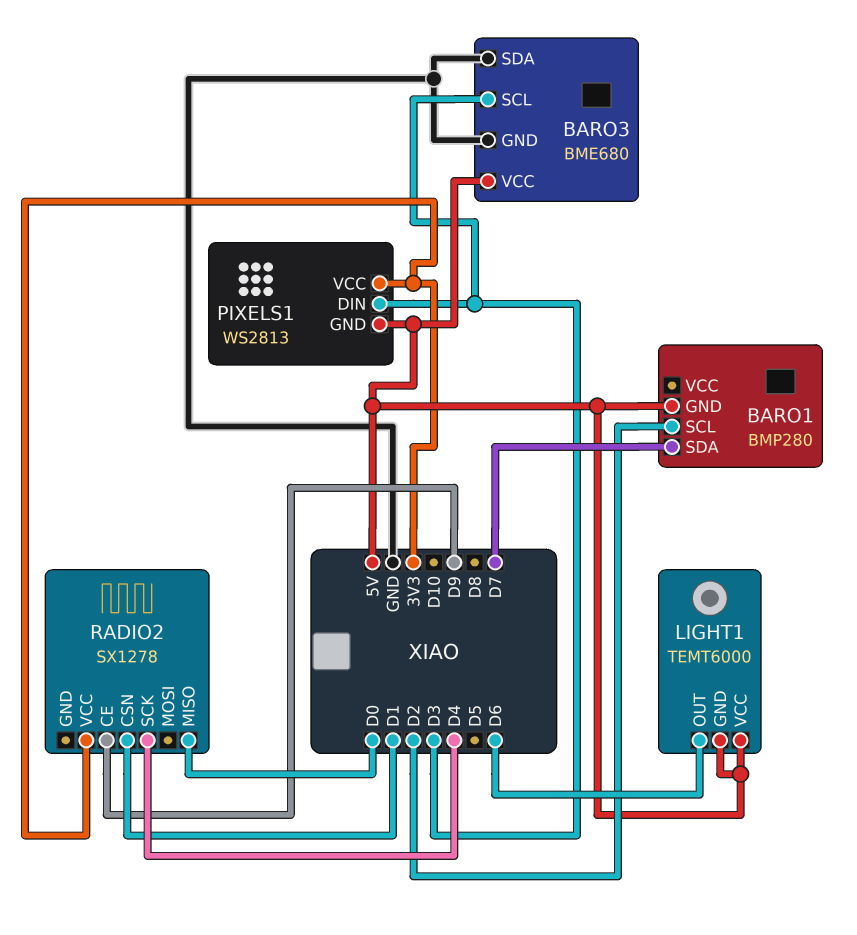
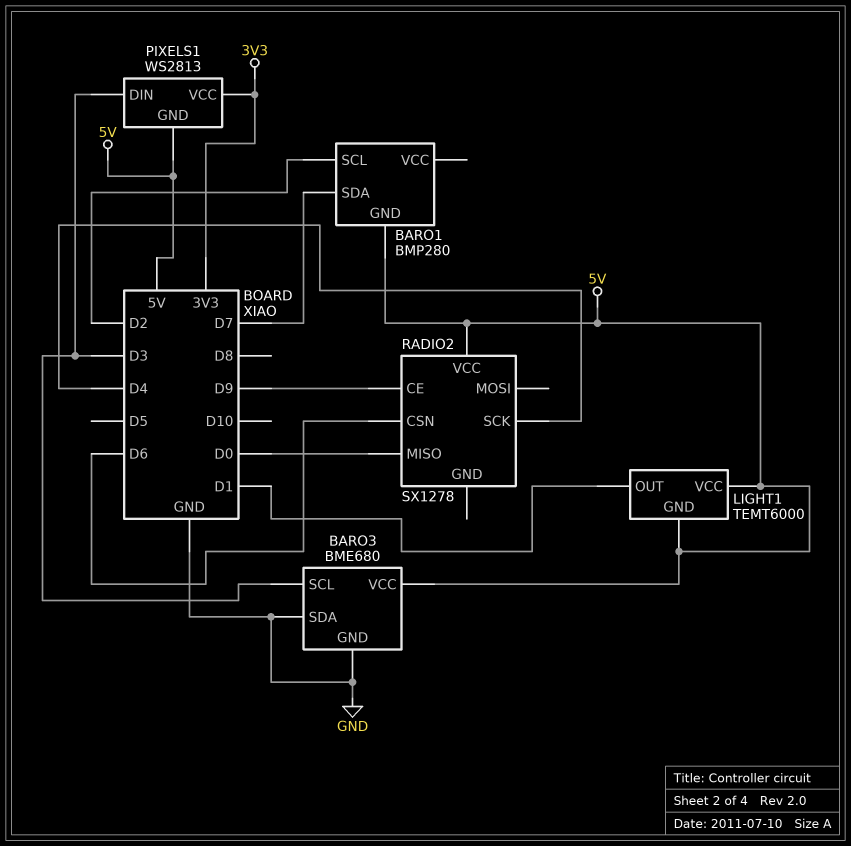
LIGHT1 pin OUT: D6 -> D1
RADIO2 pin CSN: D1 -> D6
RADIO2 pin VCC: 3V3 -> 5V

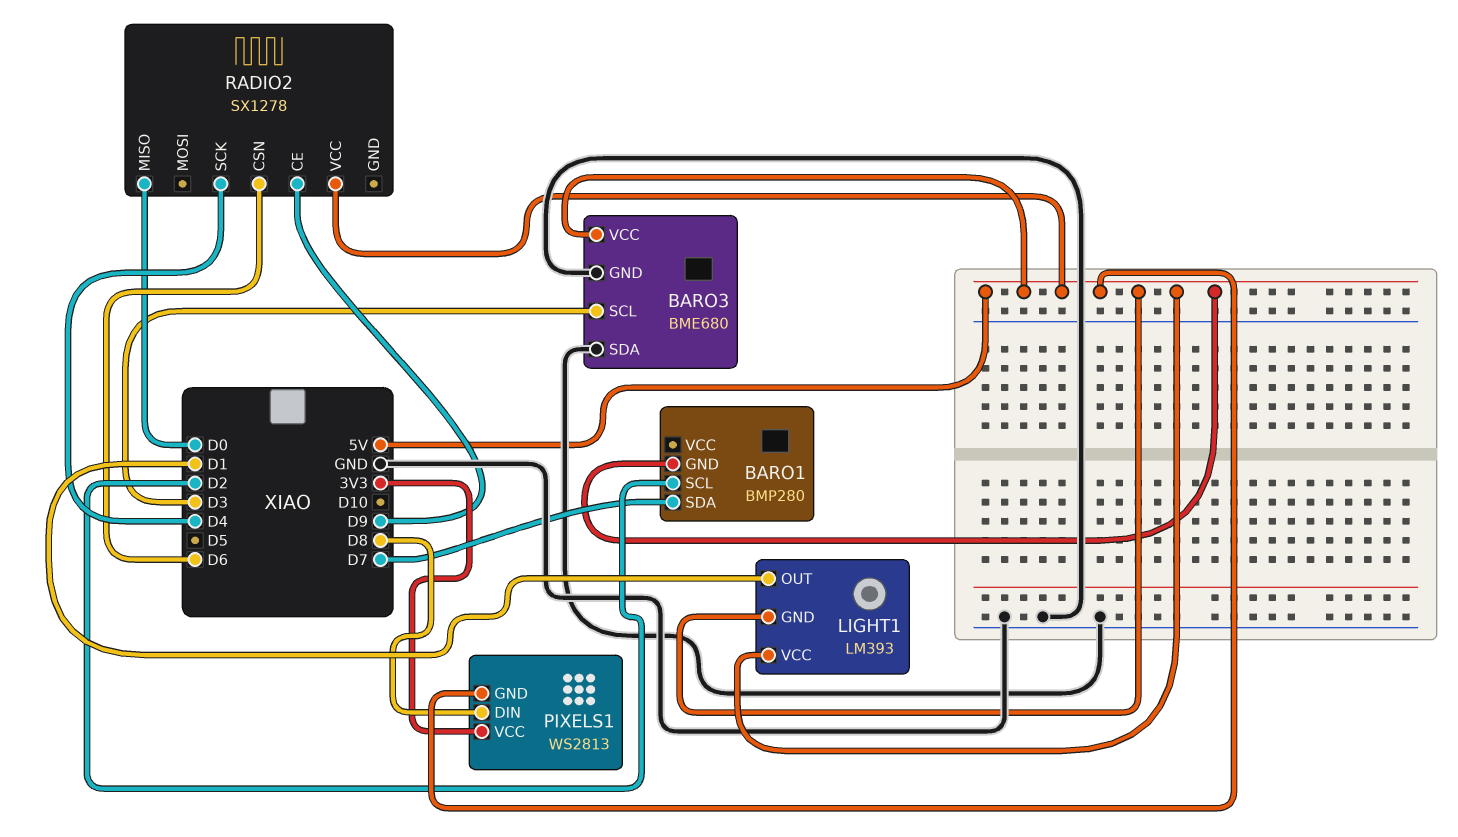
LIGHT1: TEMT6000 -> LM393
PIXELS1 pin DIN: D3 -> D8

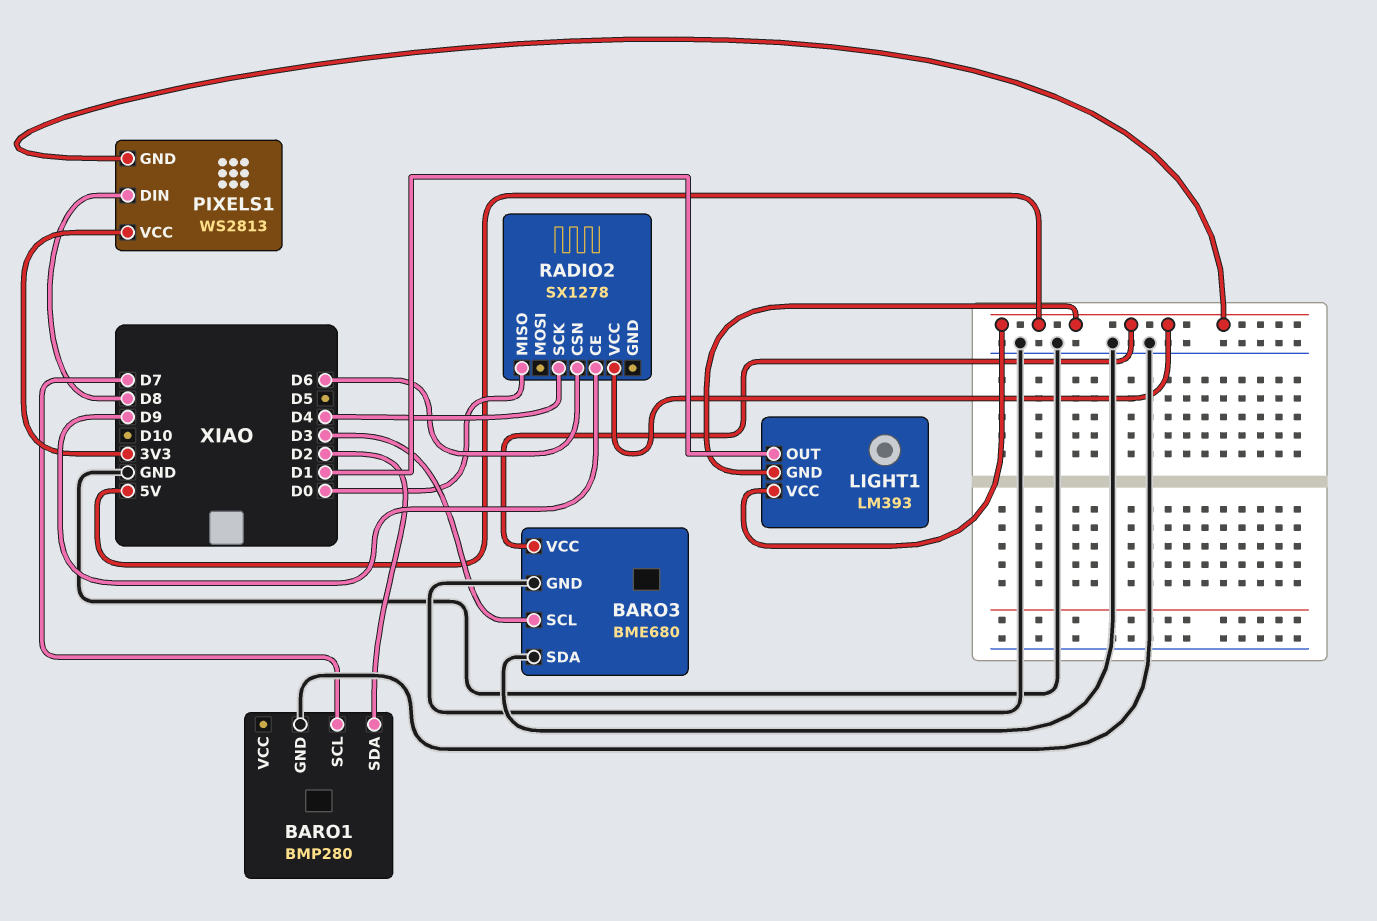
BARO1 pin GND: 5V -> GND
BARO1 pin SCL: D2 -> D7
BARO1 pin SDA: D7 -> D2

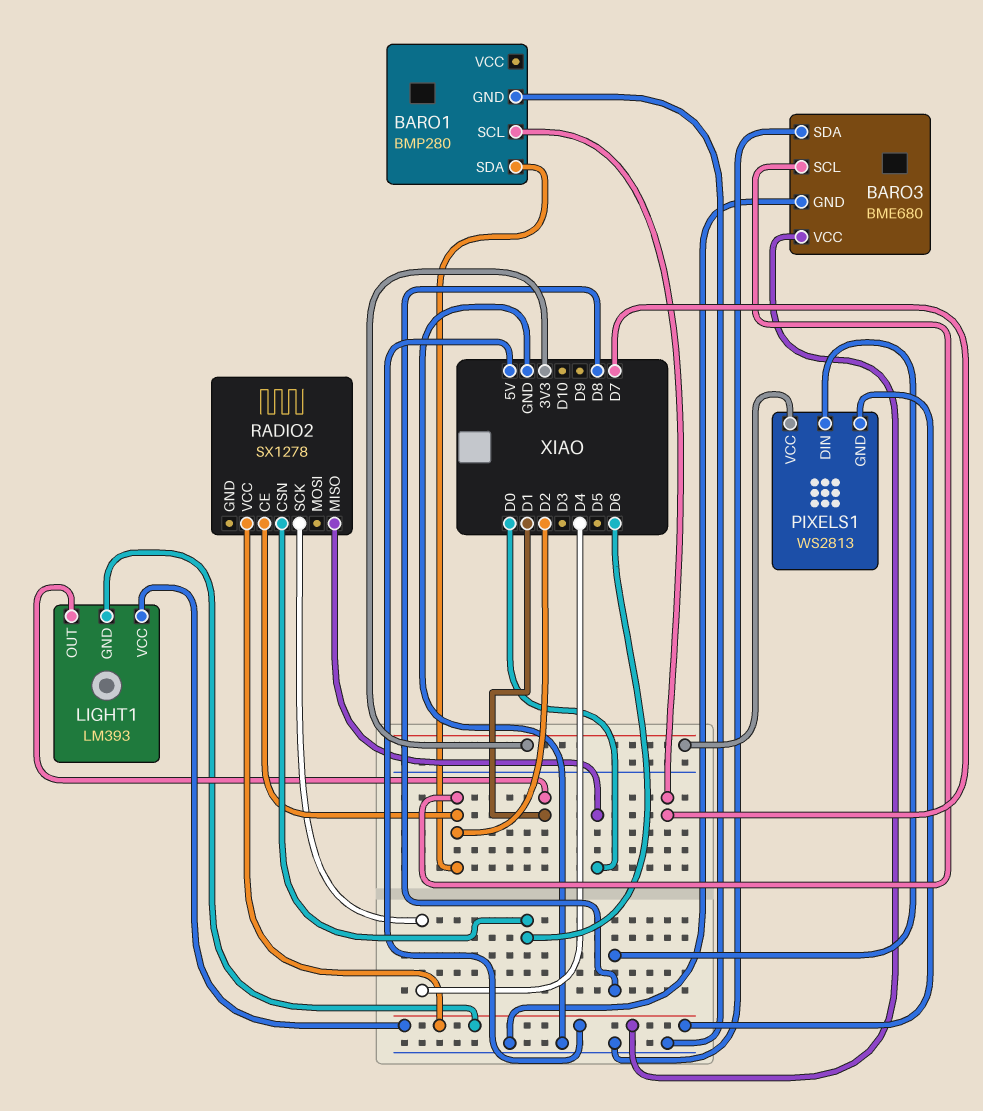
BARO3 pin SCL: D3 -> D2
RADIO2 pin CE: D9 -> D2

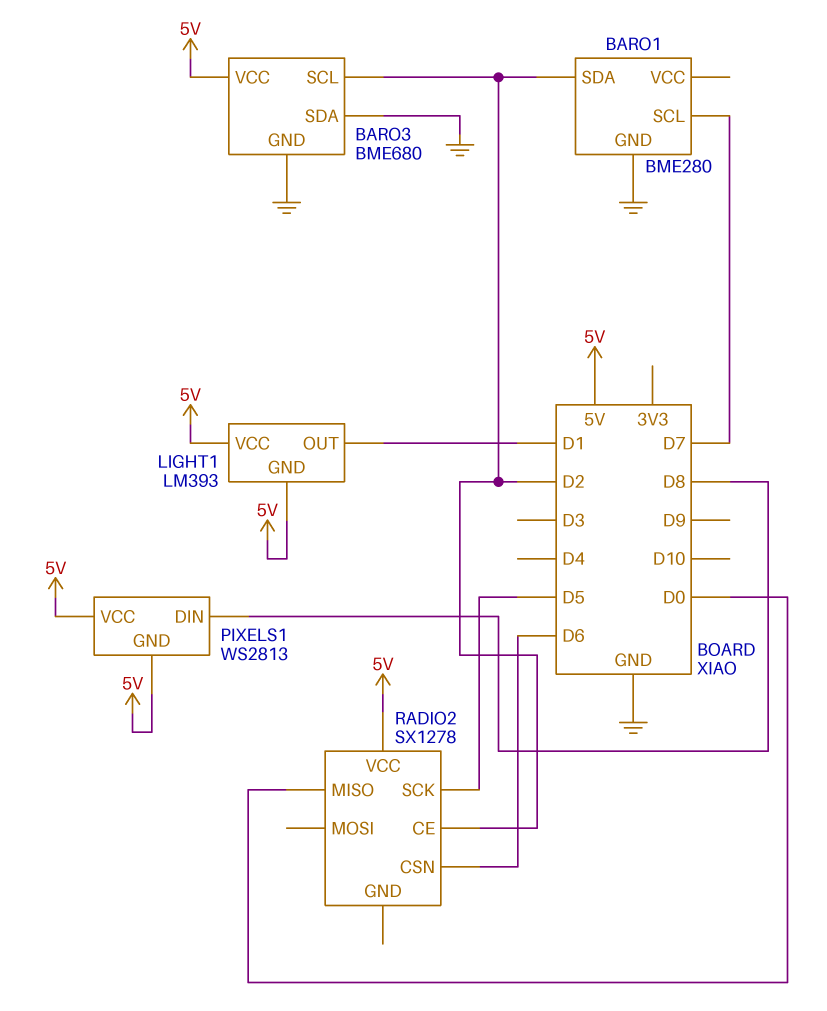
BARO1: BMP280 -> BME280
PIXELS1 pin VCC: 3V3 -> 5V
RADIO2 pin SCK: D4 -> D5

